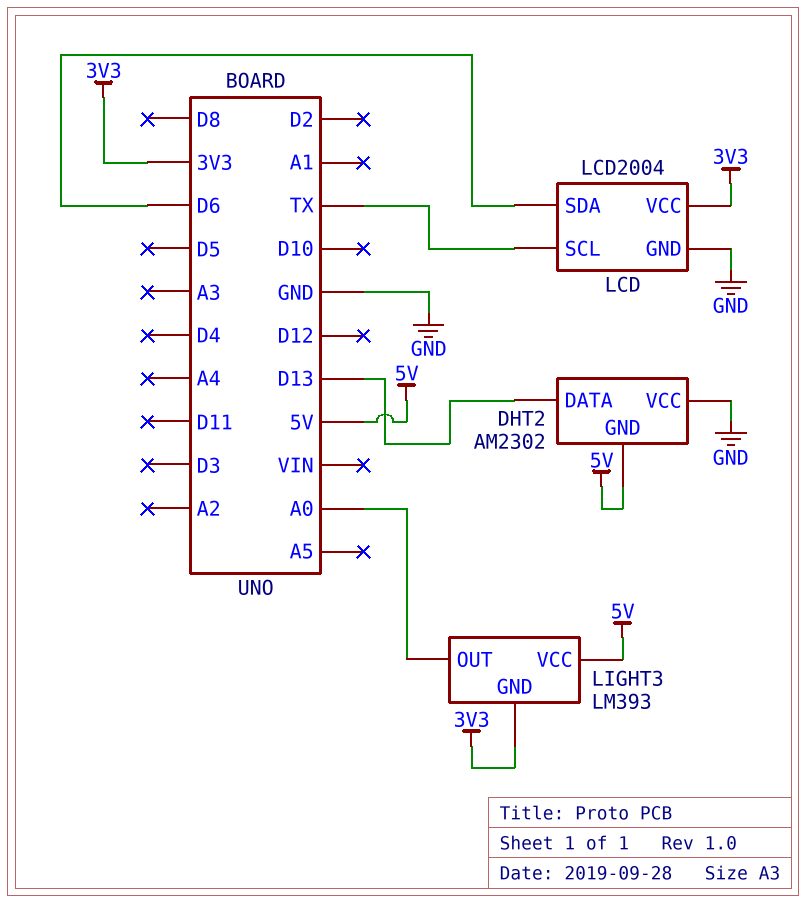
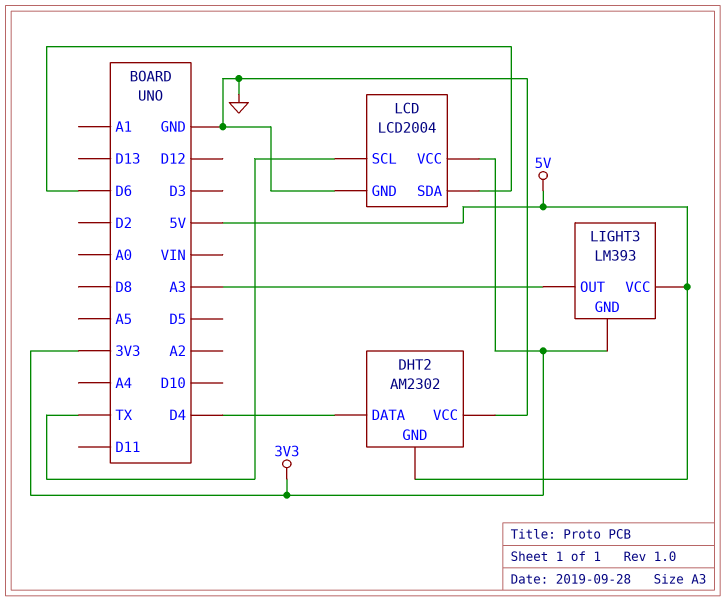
DHT2 pin DATA: D13 -> D4
LIGHT3 pin OUT: A0 -> A3

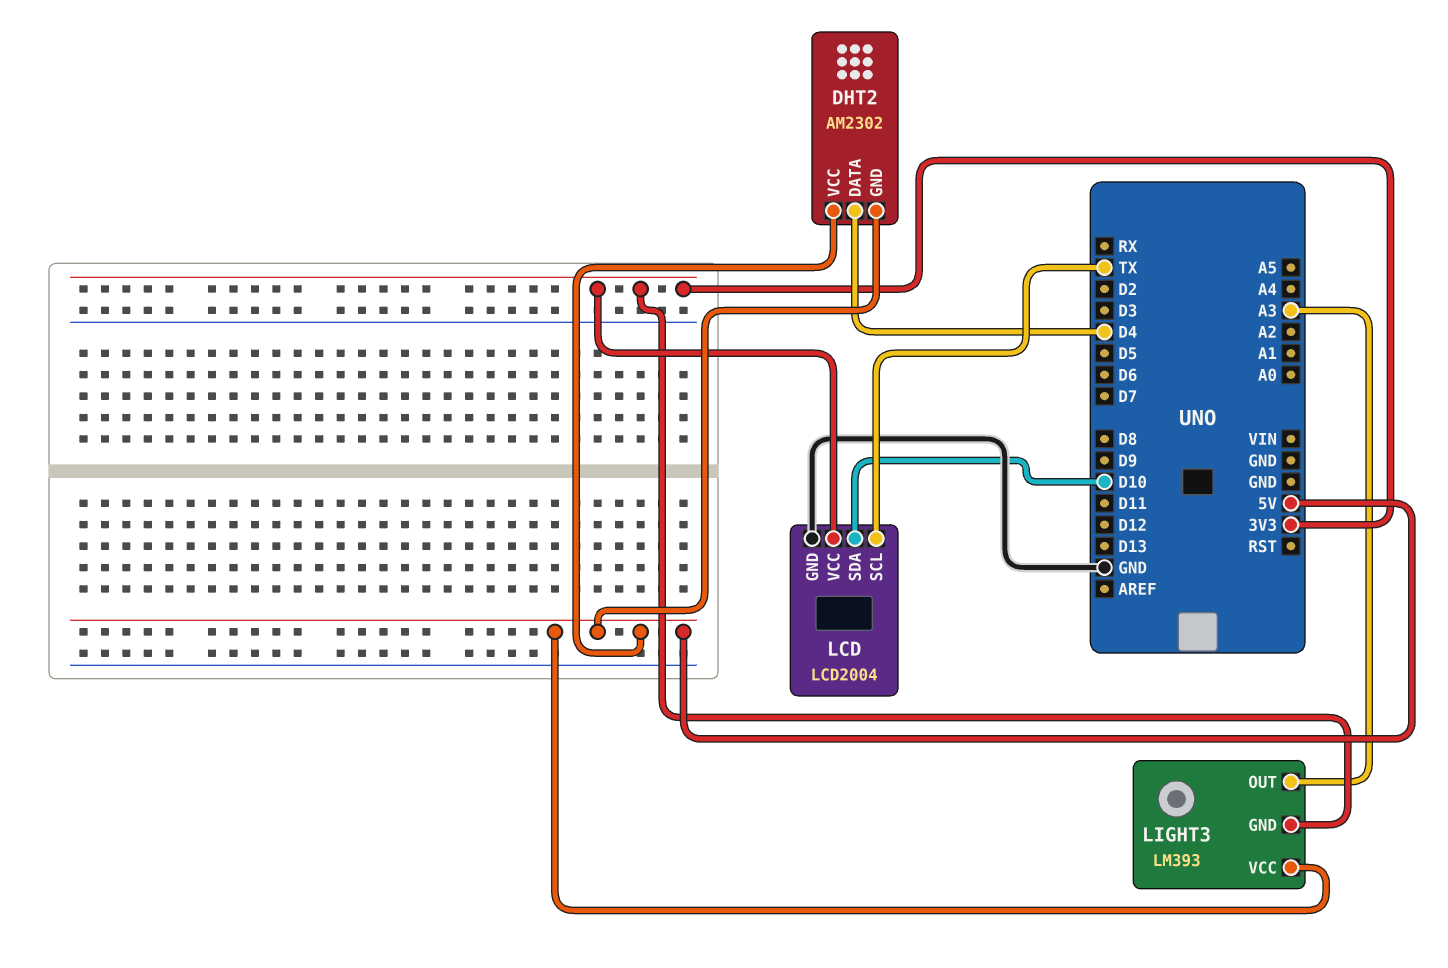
DHT2 pin VCC: GND -> 5V
LCD pin SDA: D6 -> D10

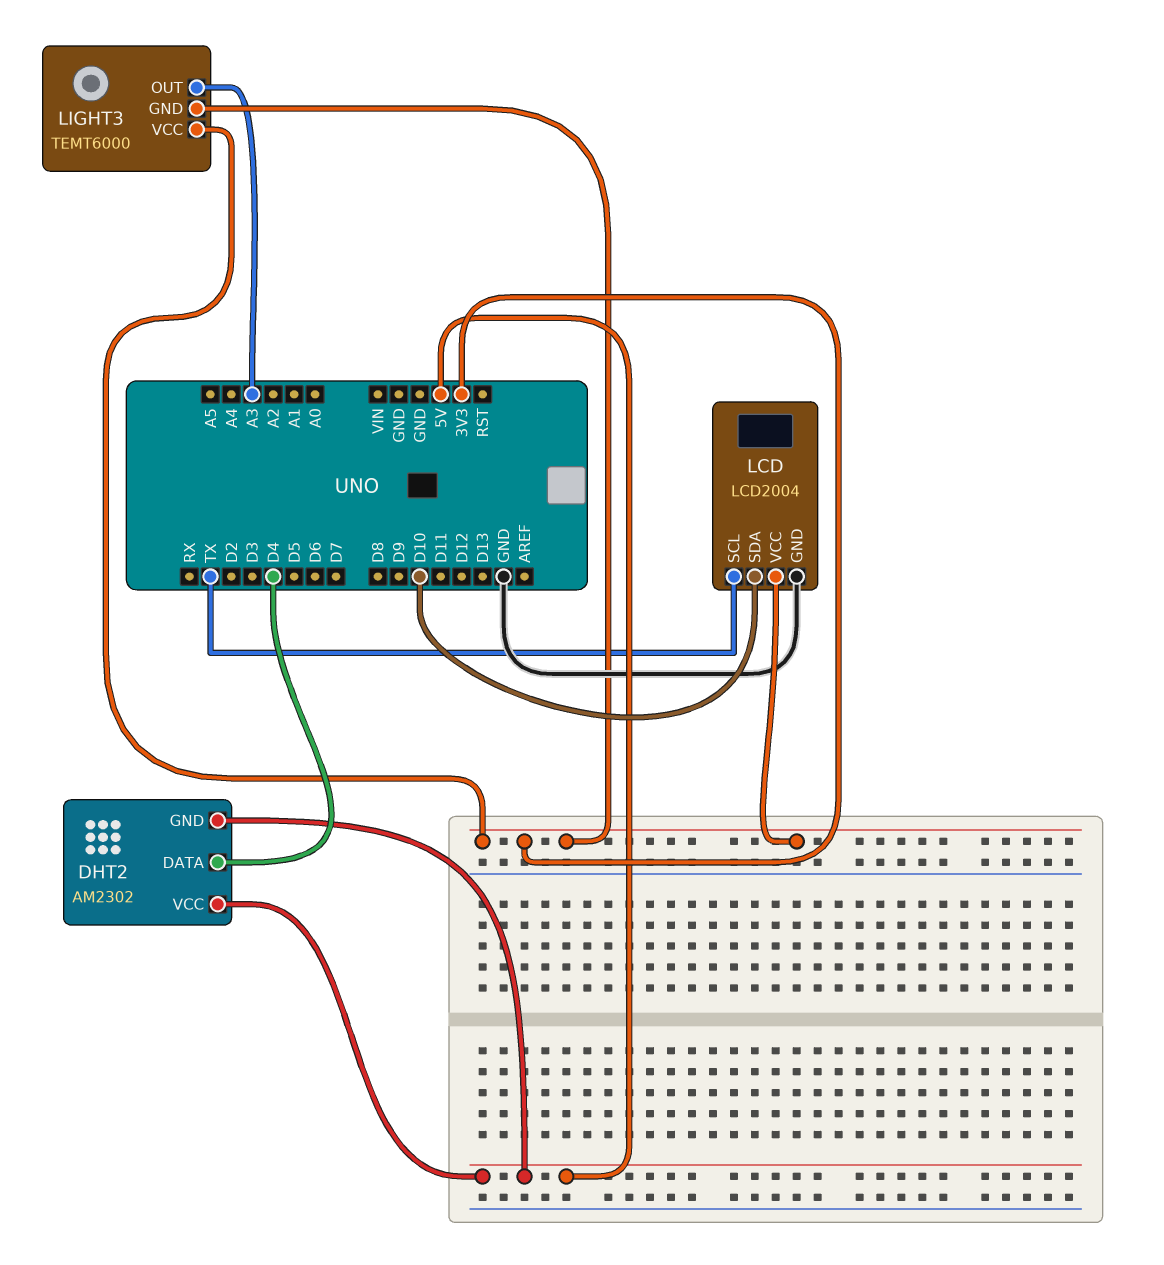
LIGHT3: LM393 -> TEMT6000
LIGHT3 pin VCC: 5V -> 3V3

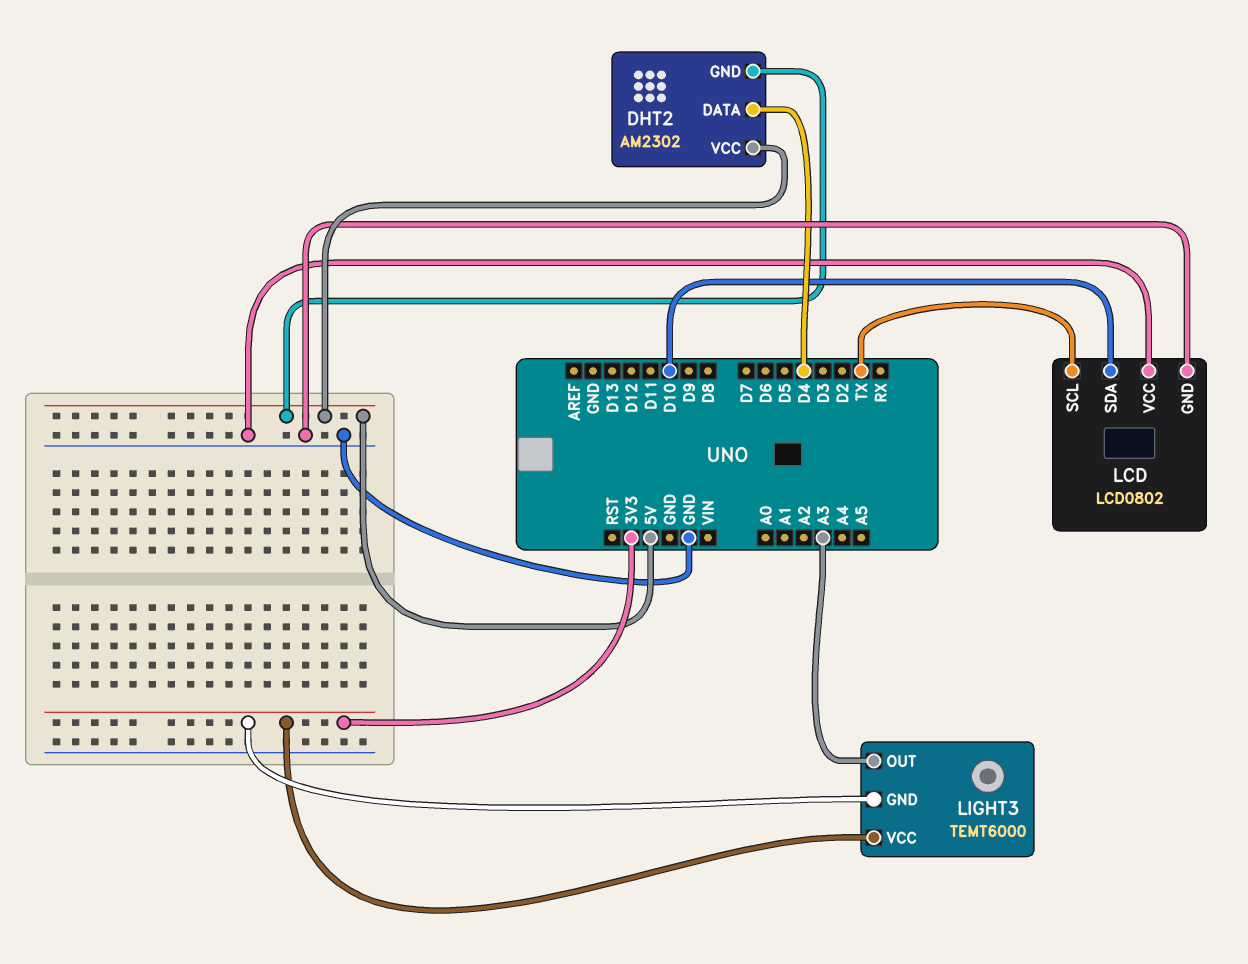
LCD: LCD2004 -> LCD0802
LCD pin VCC: 3V3 -> GND

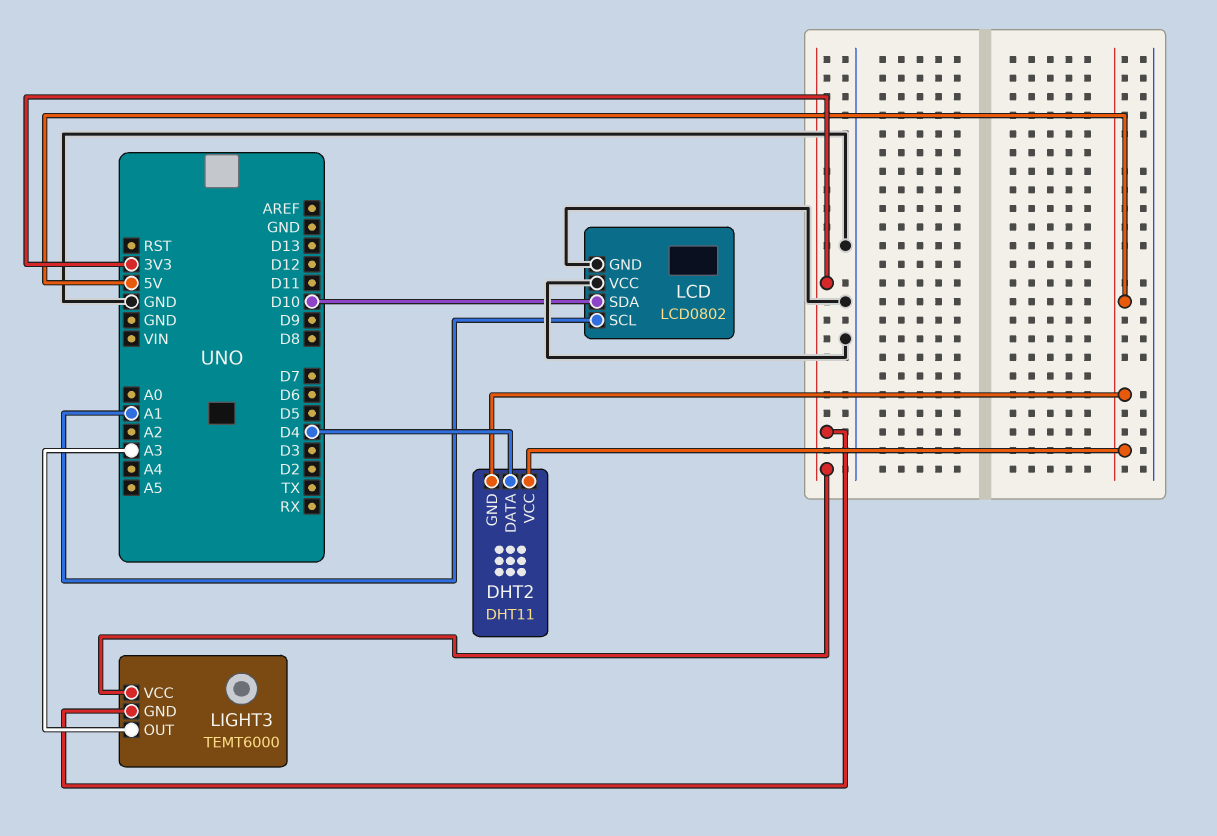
DHT2: AM2302 -> DHT11
LCD pin SCL: TX -> A1

